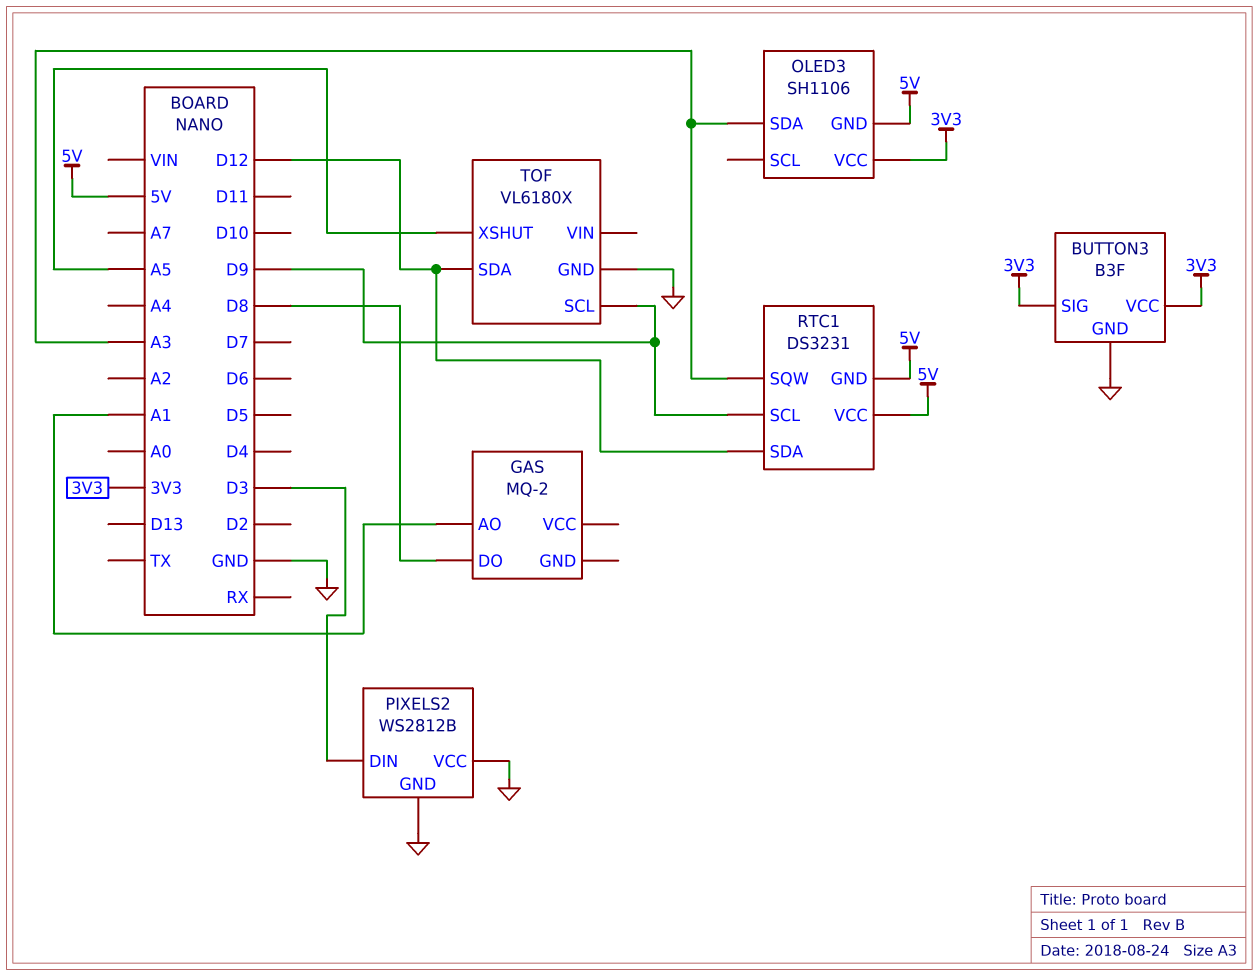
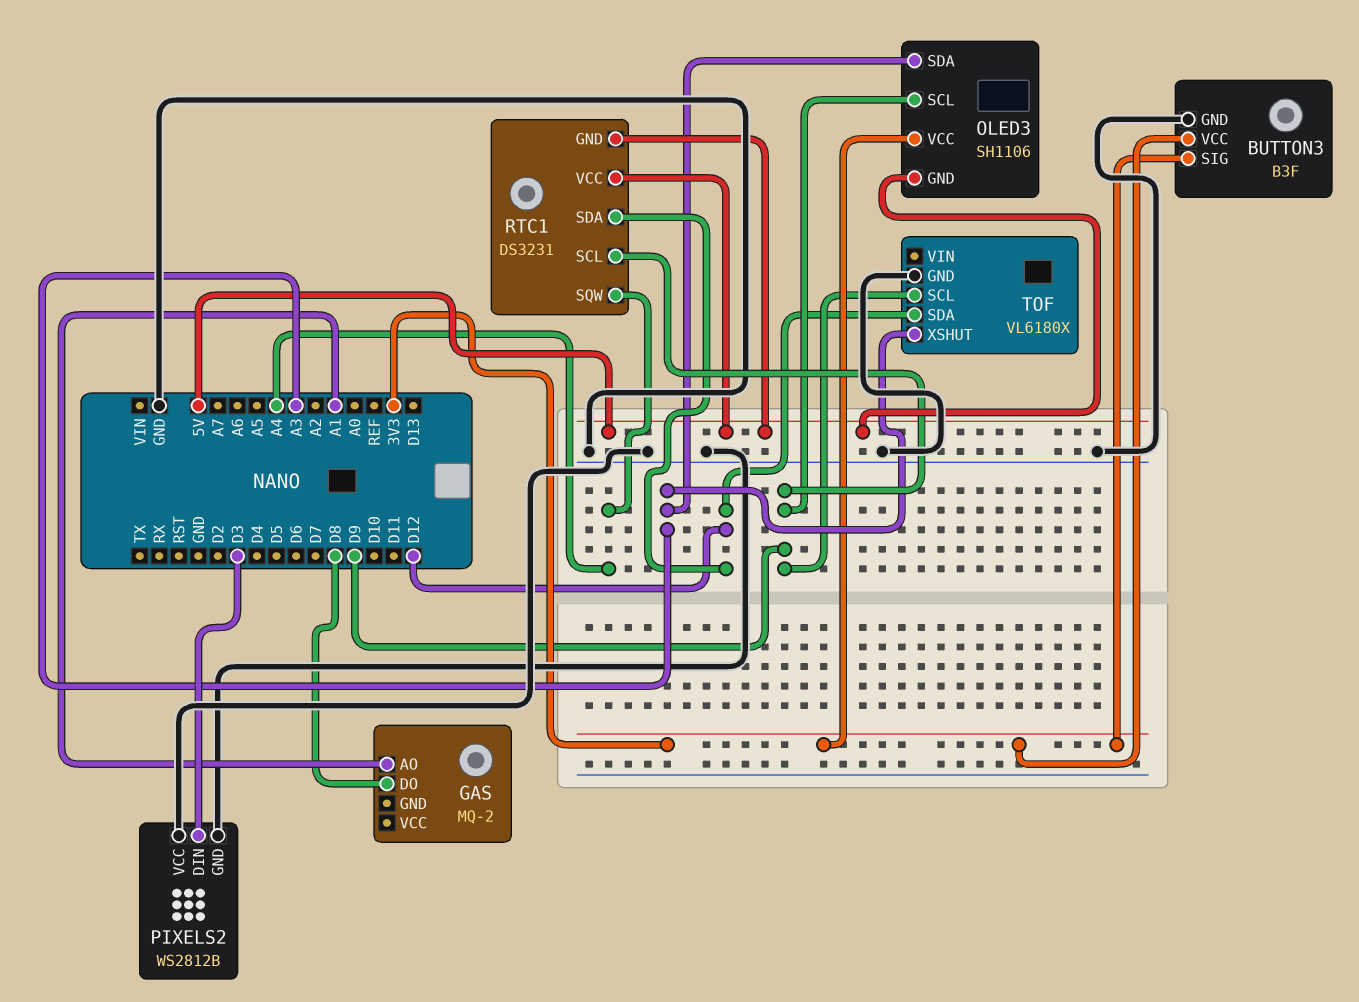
OLED3 pin SCL: none -> D9
RTC1 pin SQW: A3 -> A4
TOF pin XSHUT: A5 -> A3

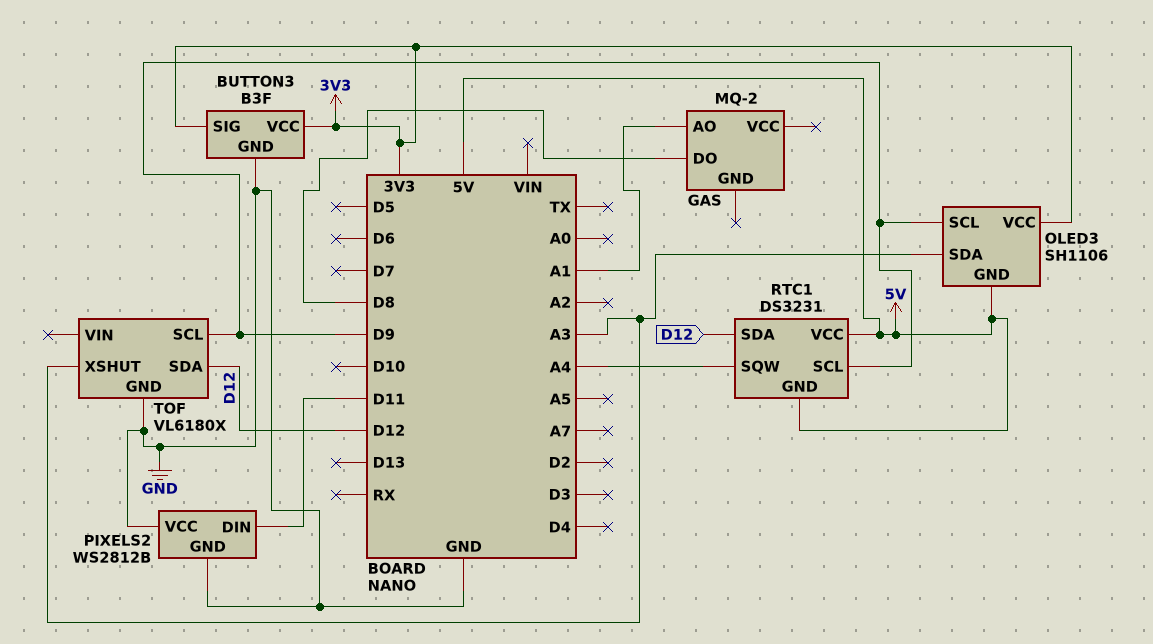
PIXELS2 pin DIN: D3 -> D11

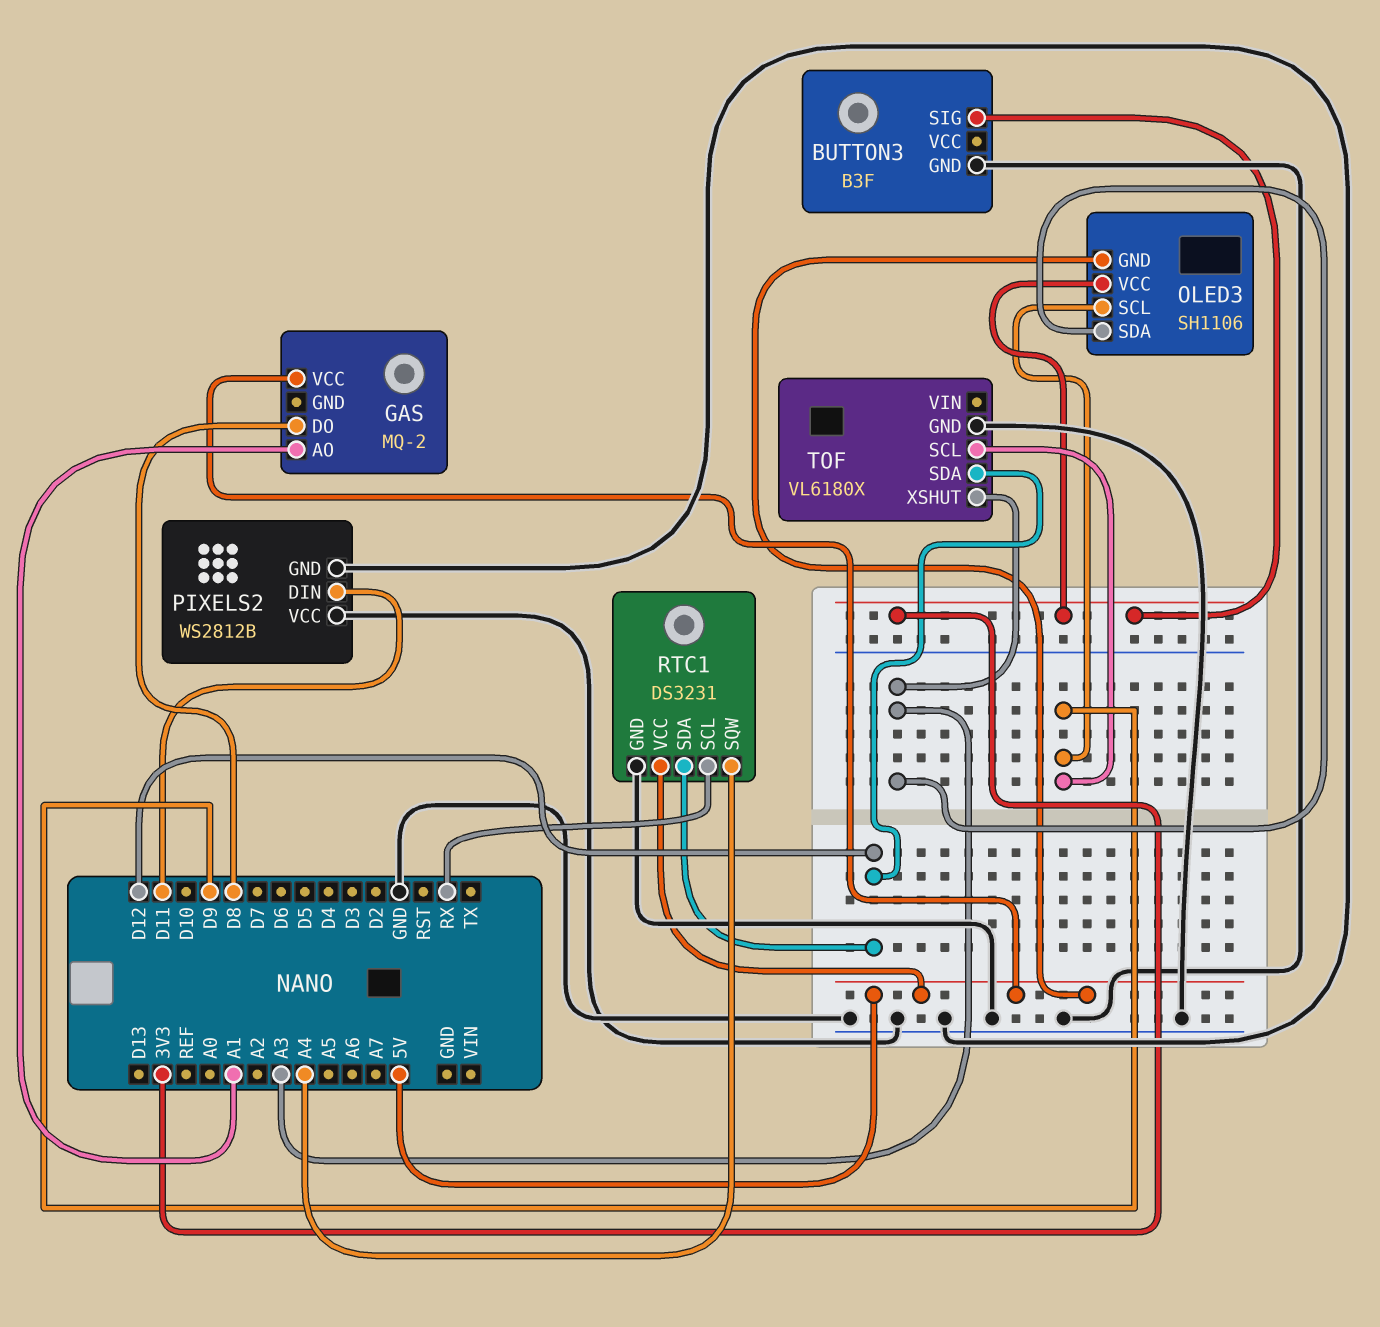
BUTTON3 pin VCC: 3V3 -> none
GAS pin VCC: none -> 5V
RTC1 pin GND: 5V -> GND
RTC1 pin SCL: D9 -> RX

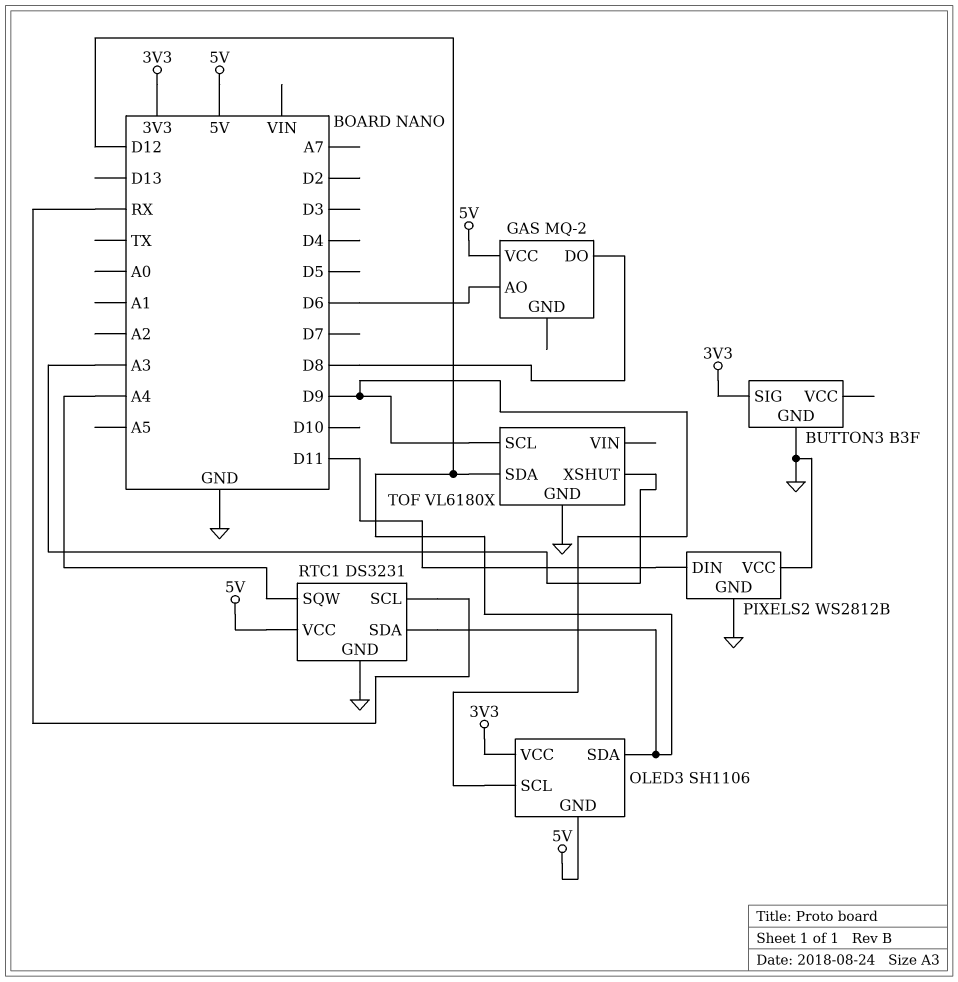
GAS pin AO: A1 -> D6
OLED3 pin SDA: A3 -> D12

